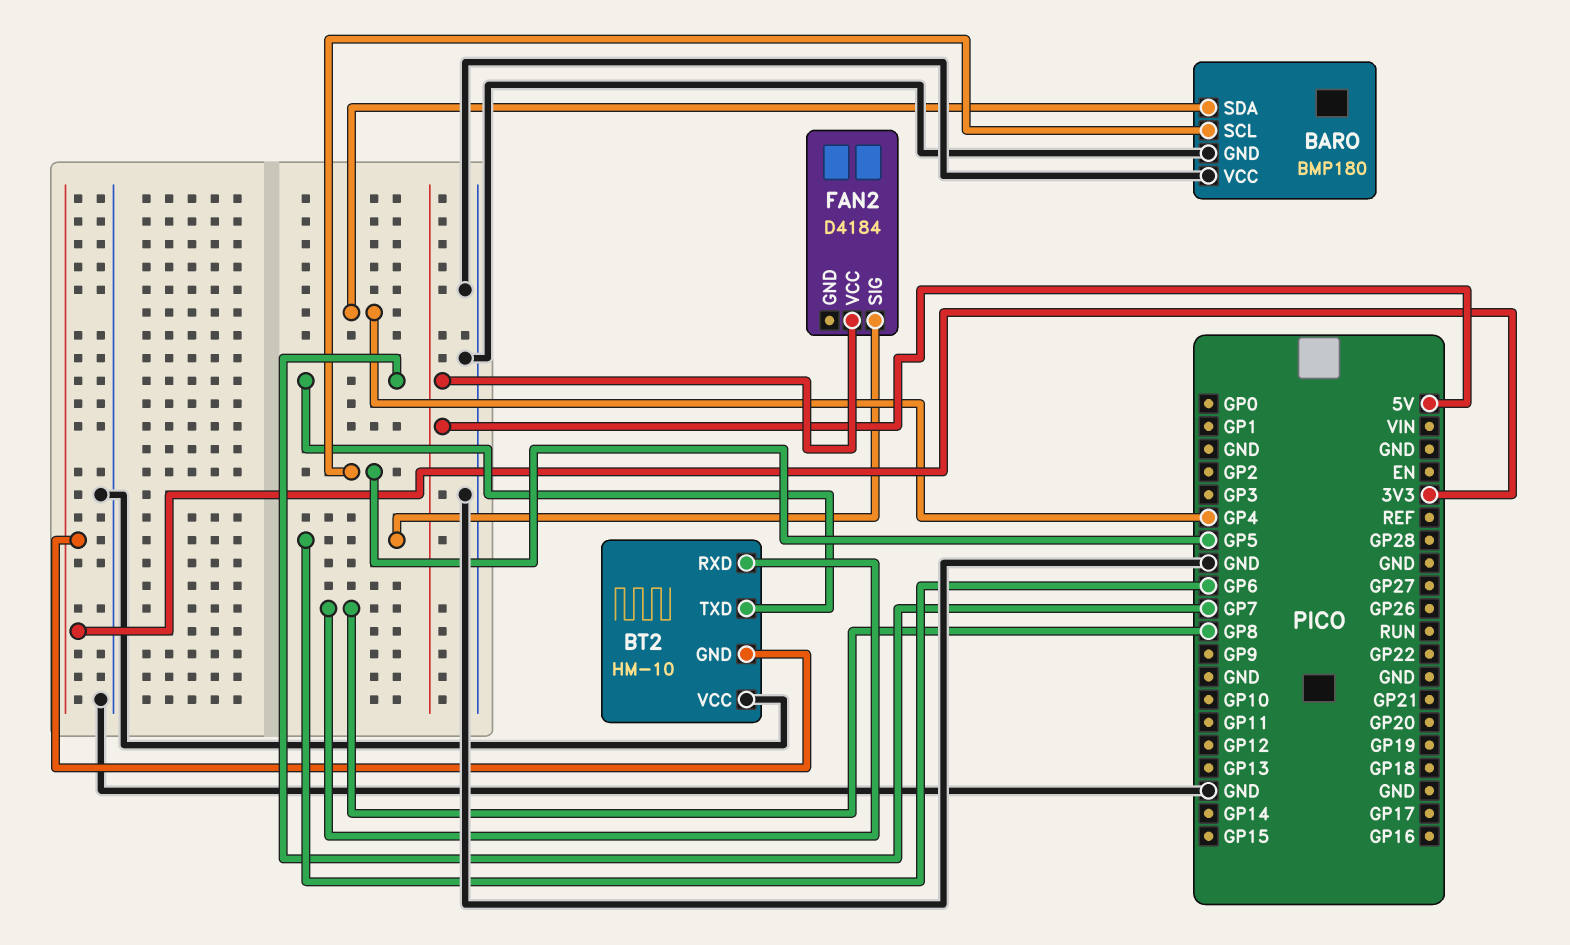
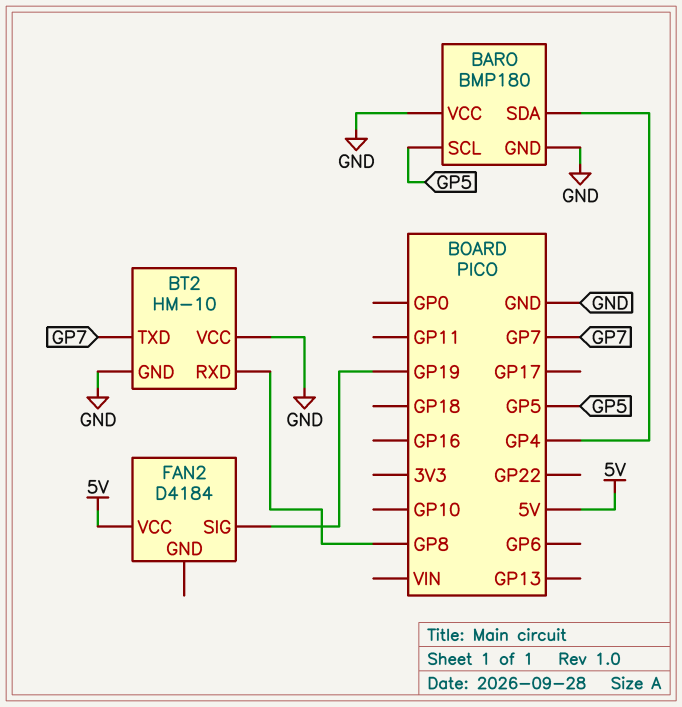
BT2 pin GND: 3V3 -> GND
FAN2 pin SIG: GP6 -> GP19

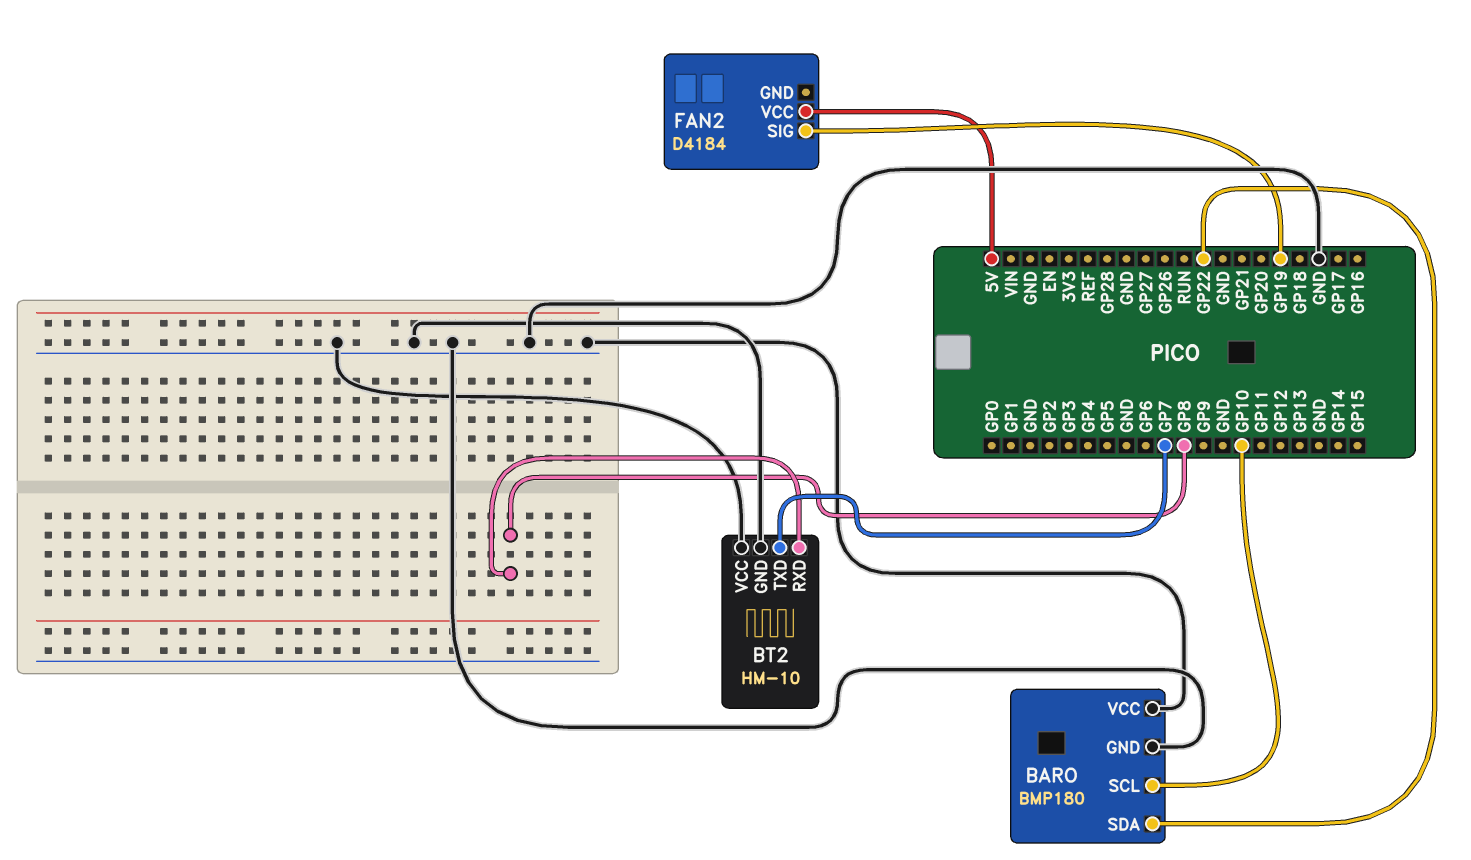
BARO pin SCL: GP5 -> GP10
BARO pin SDA: GP4 -> GP22

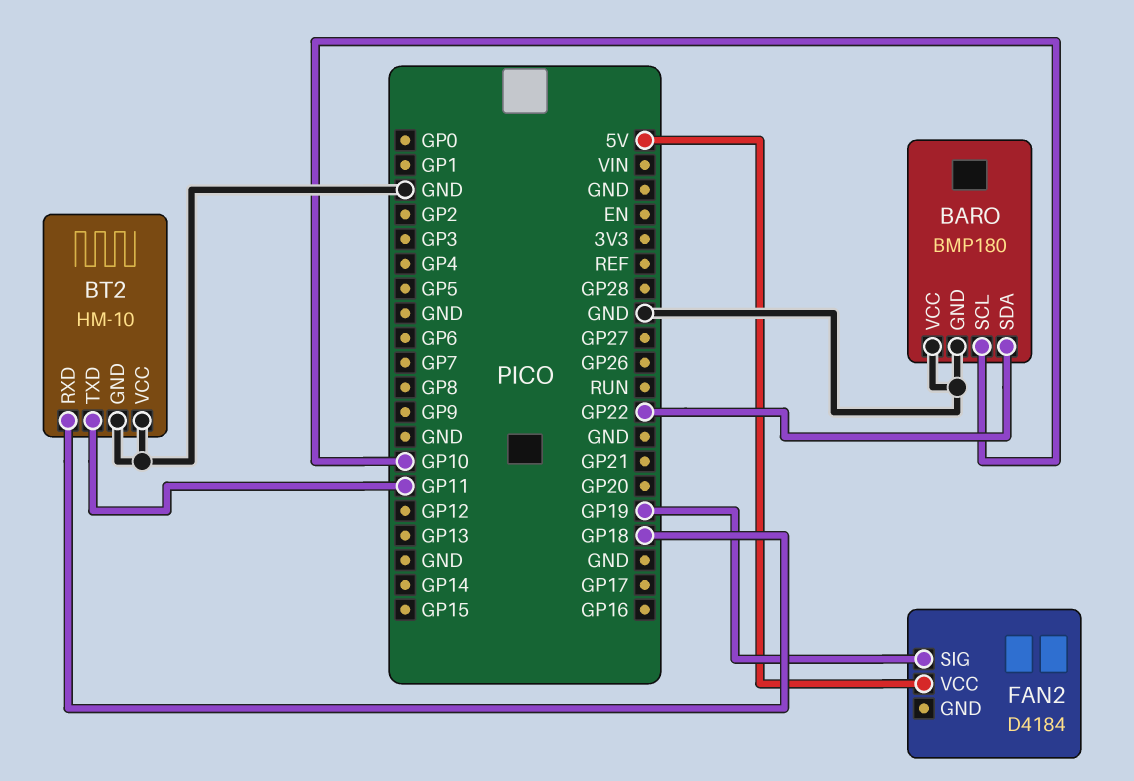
BT2 pin RXD: GP8 -> GP18
BT2 pin TXD: GP7 -> GP11

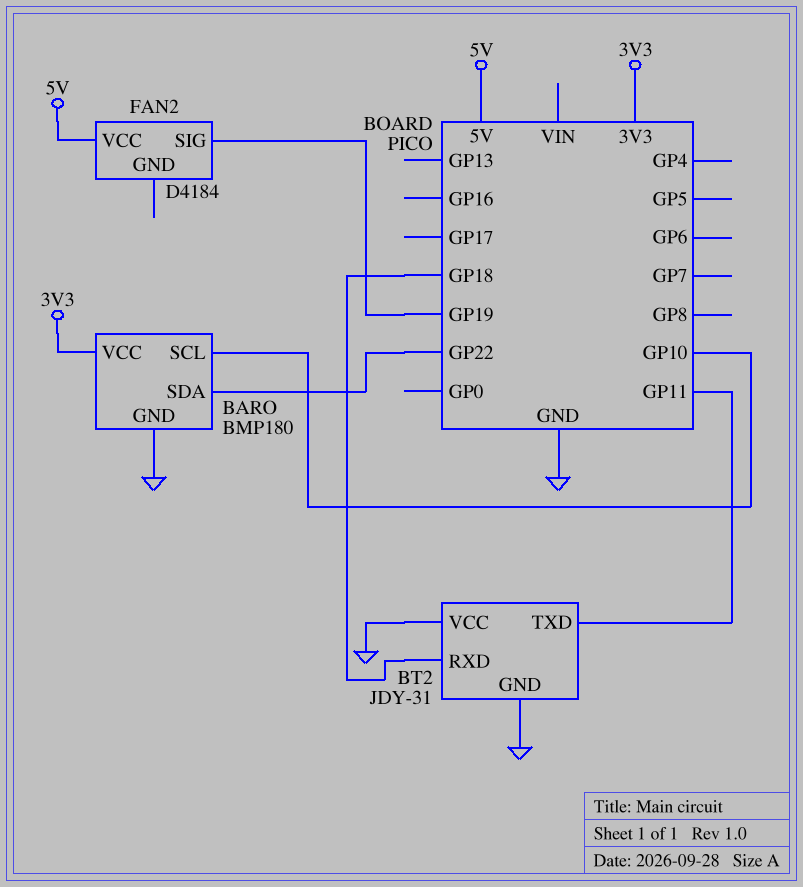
BARO pin VCC: GND -> 3V3
BT2: HM-10 -> JDY-31

